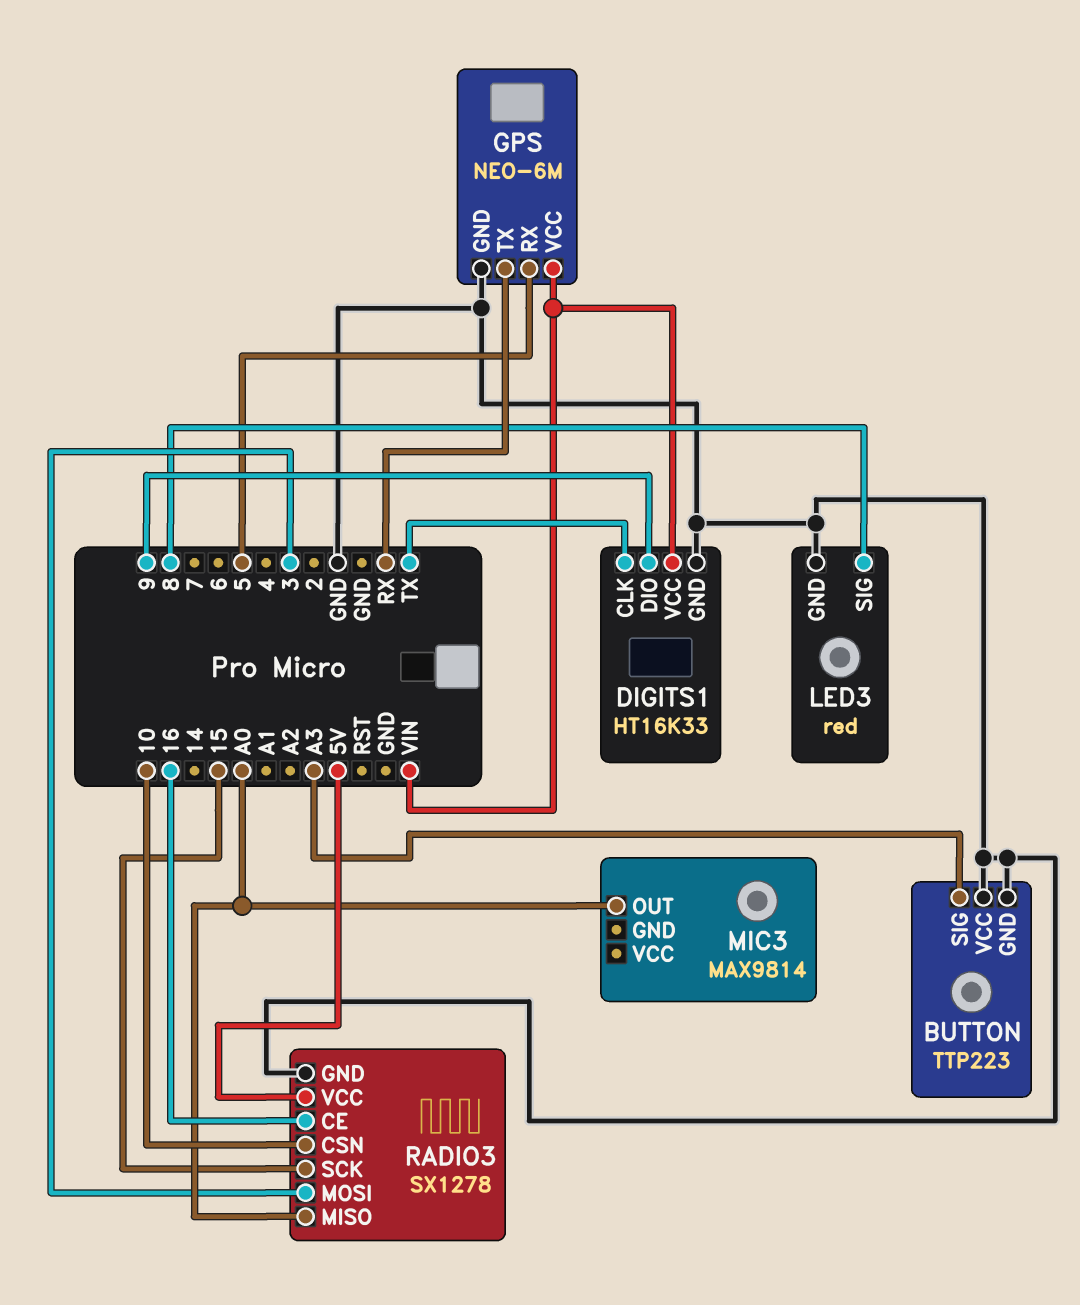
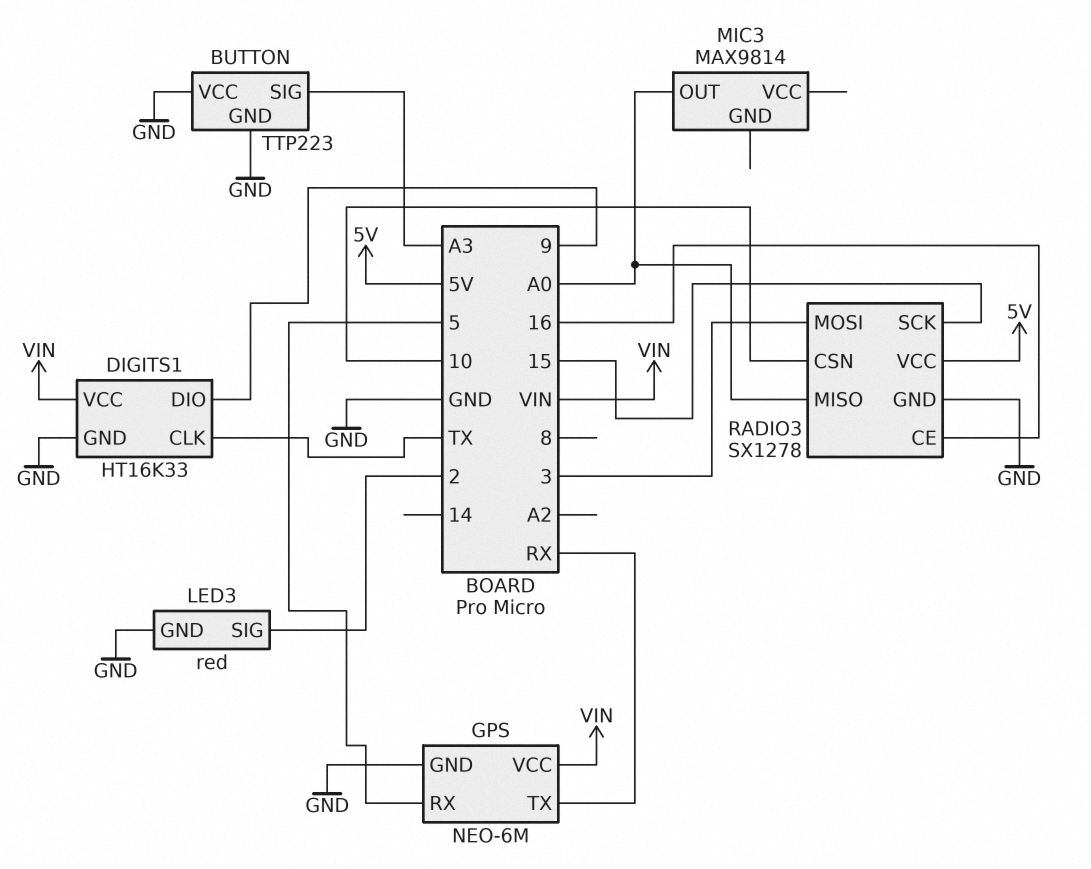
LED3 pin SIG: 8 -> 2

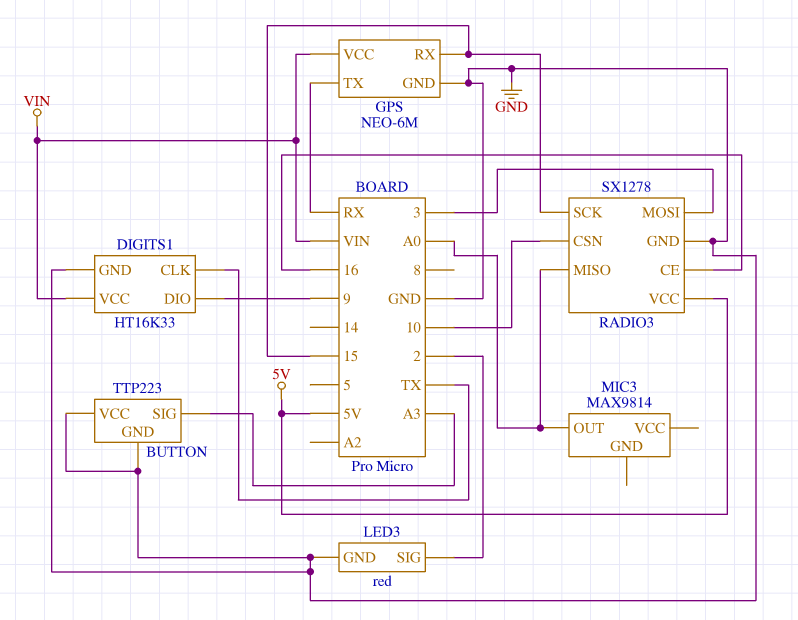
GPS pin RX: 5 -> 15

